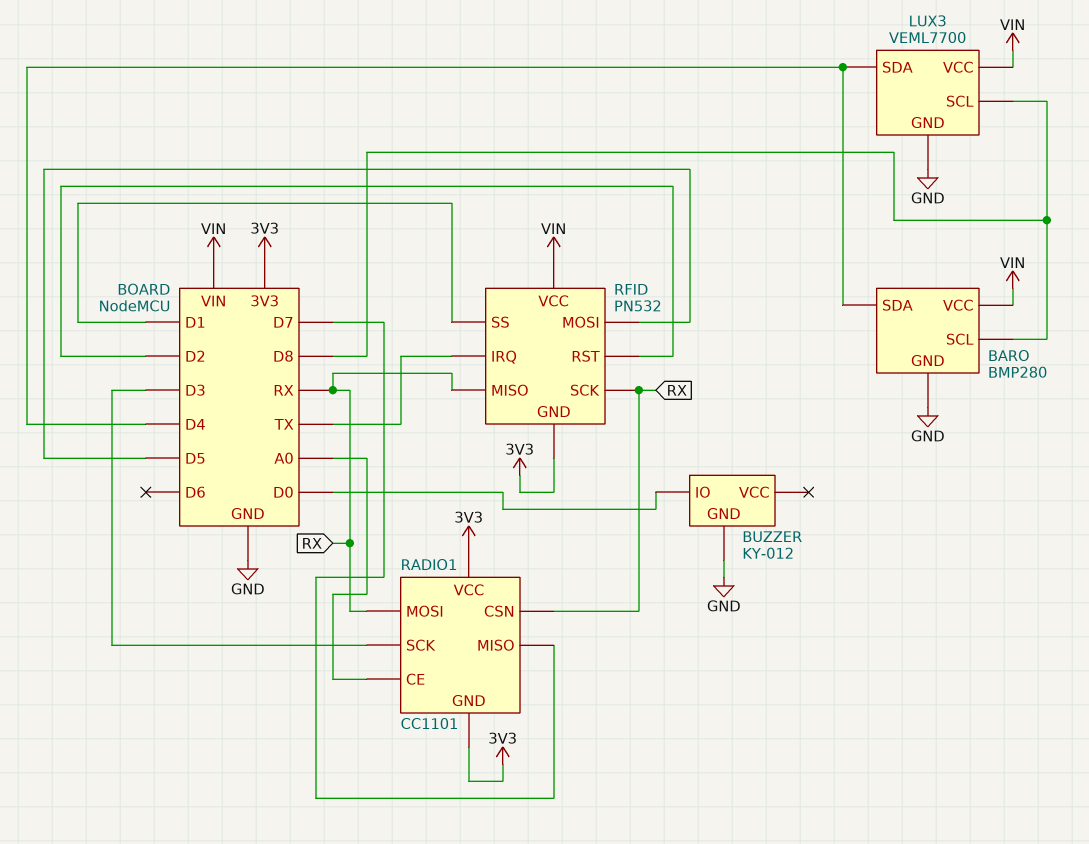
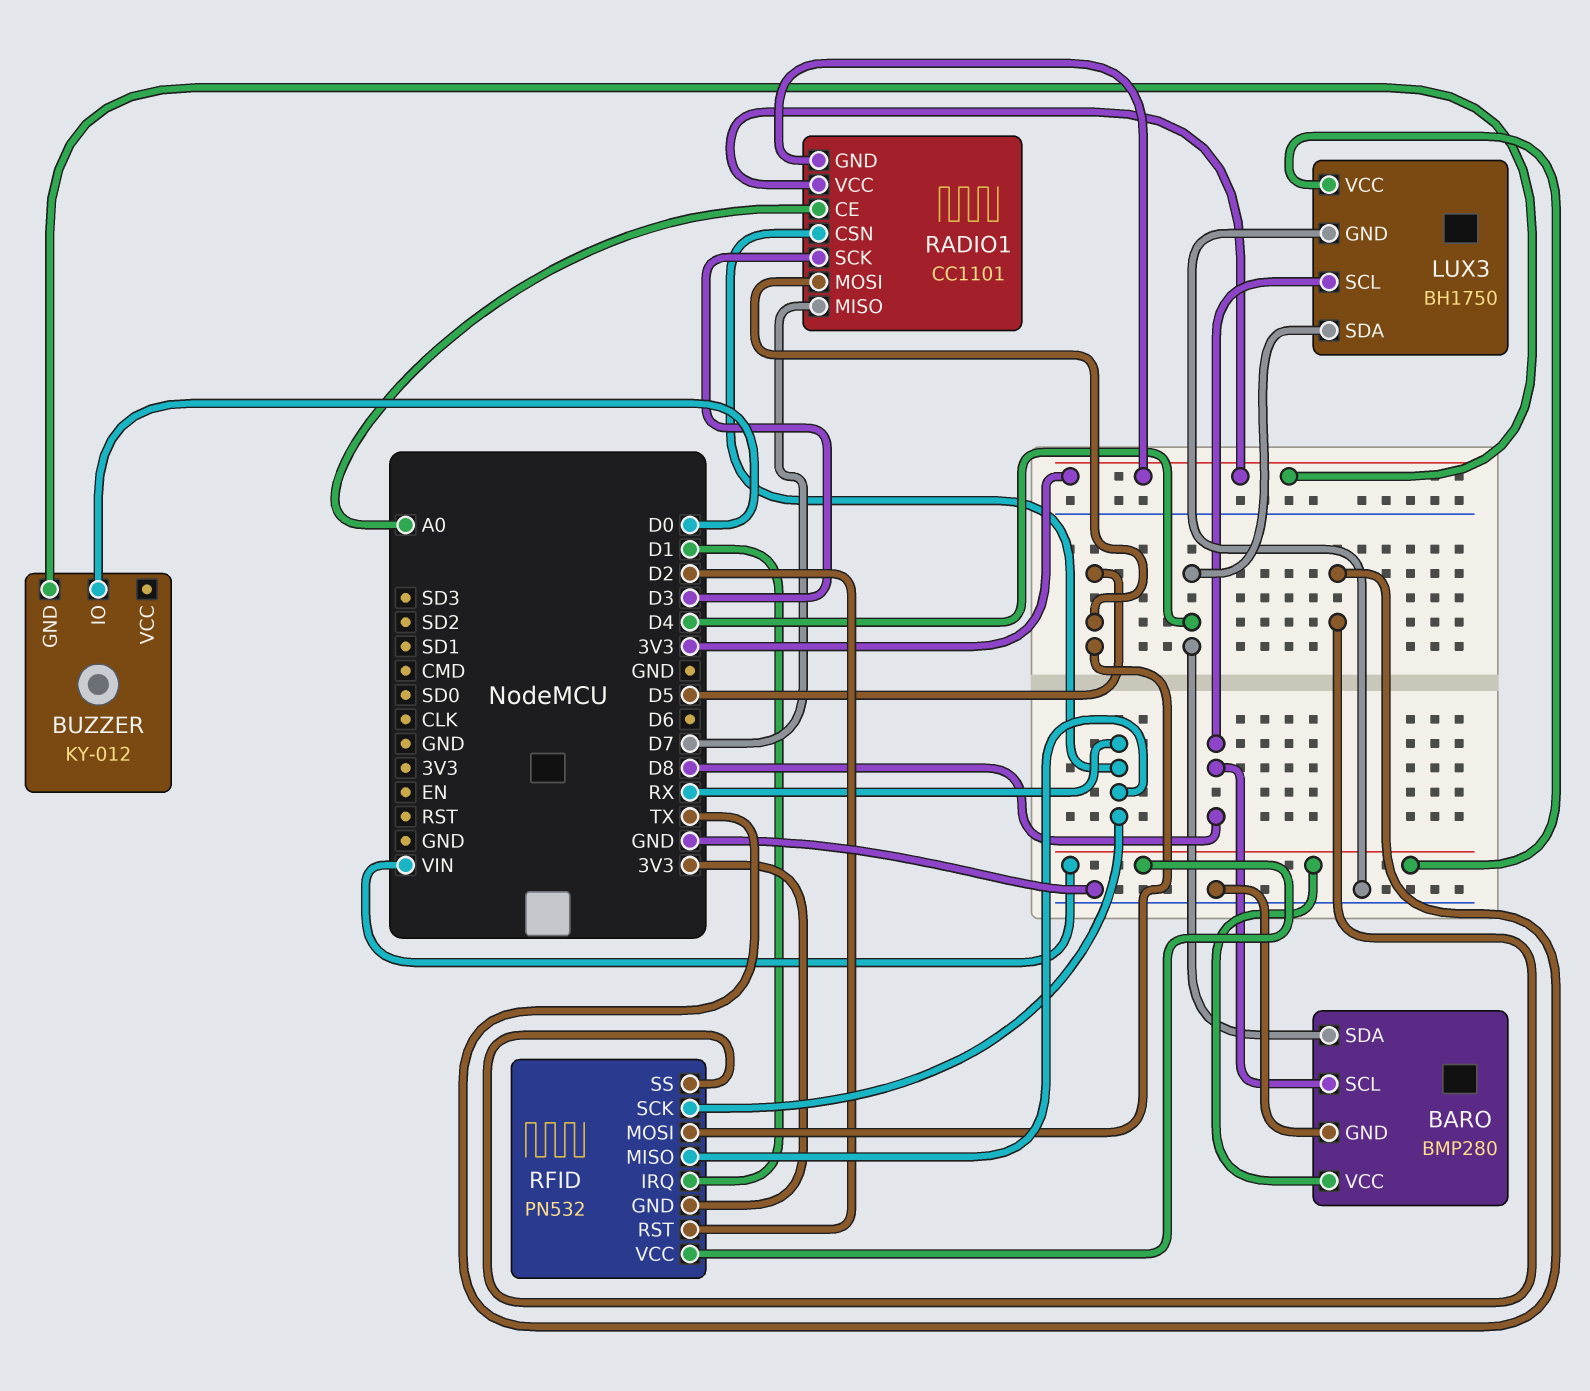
BUZZER pin GND: GND -> 3V3
LUX3: VEML7700 -> BH1750
RADIO1 pin MOSI: RX -> D5
RFID pin IRQ: TX -> D1
RFID pin SS: D1 -> TX

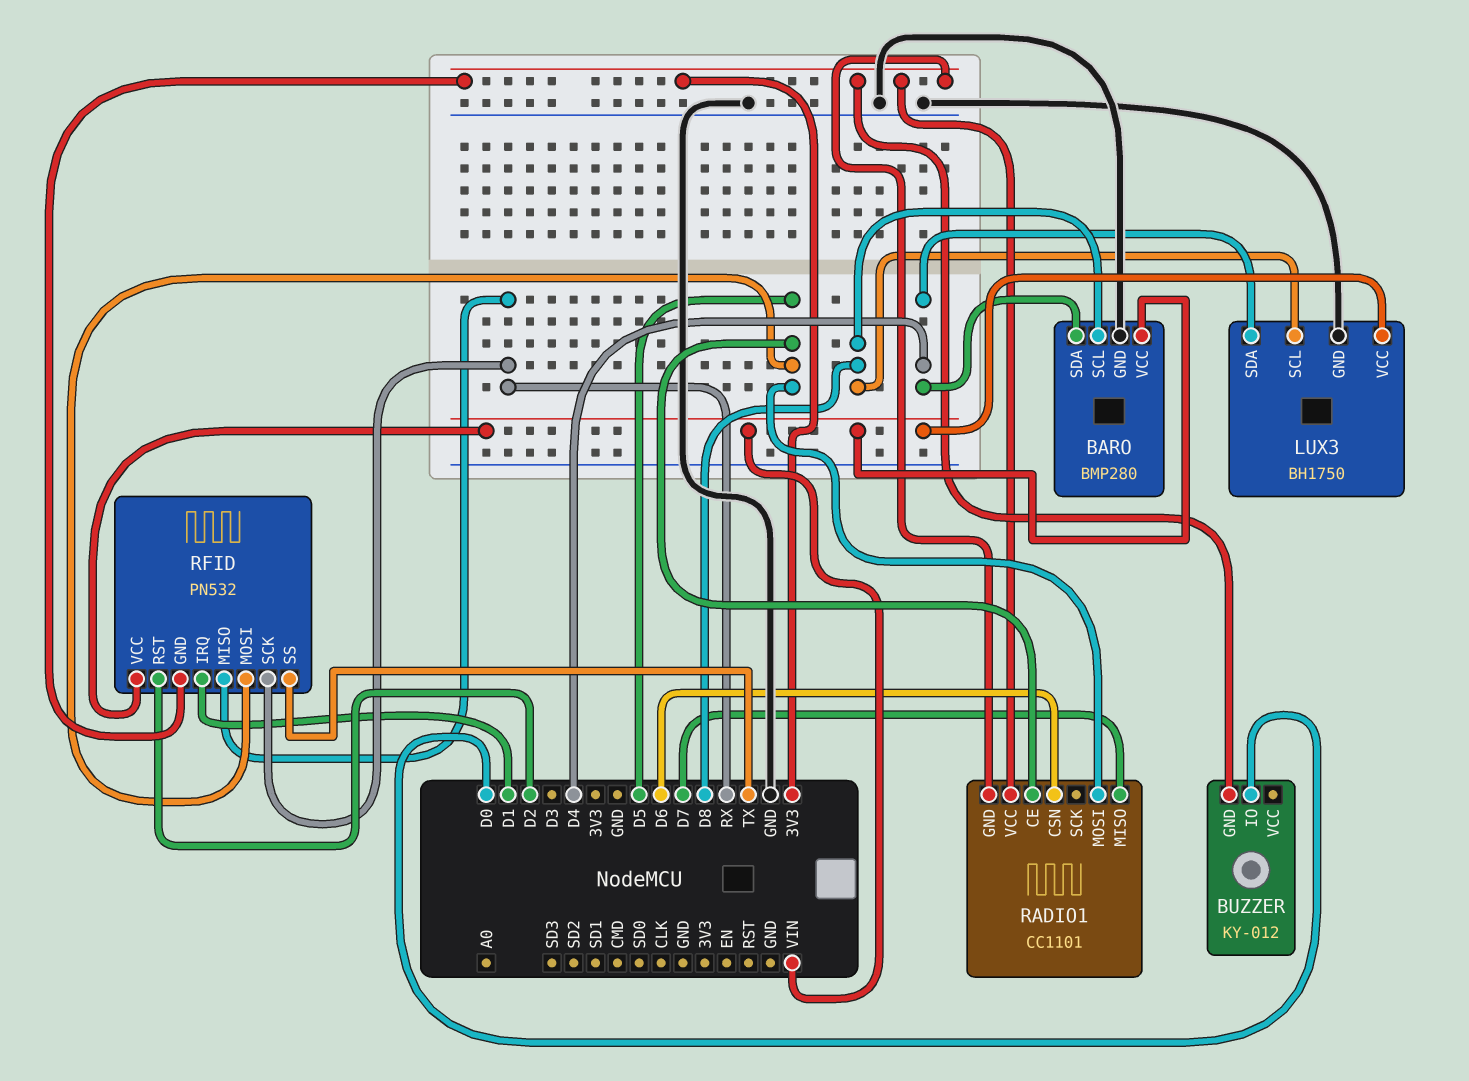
RADIO1 pin CE: A0 -> D5
RADIO1 pin CSN: RX -> D6
RADIO1 pin SCK: D3 -> none

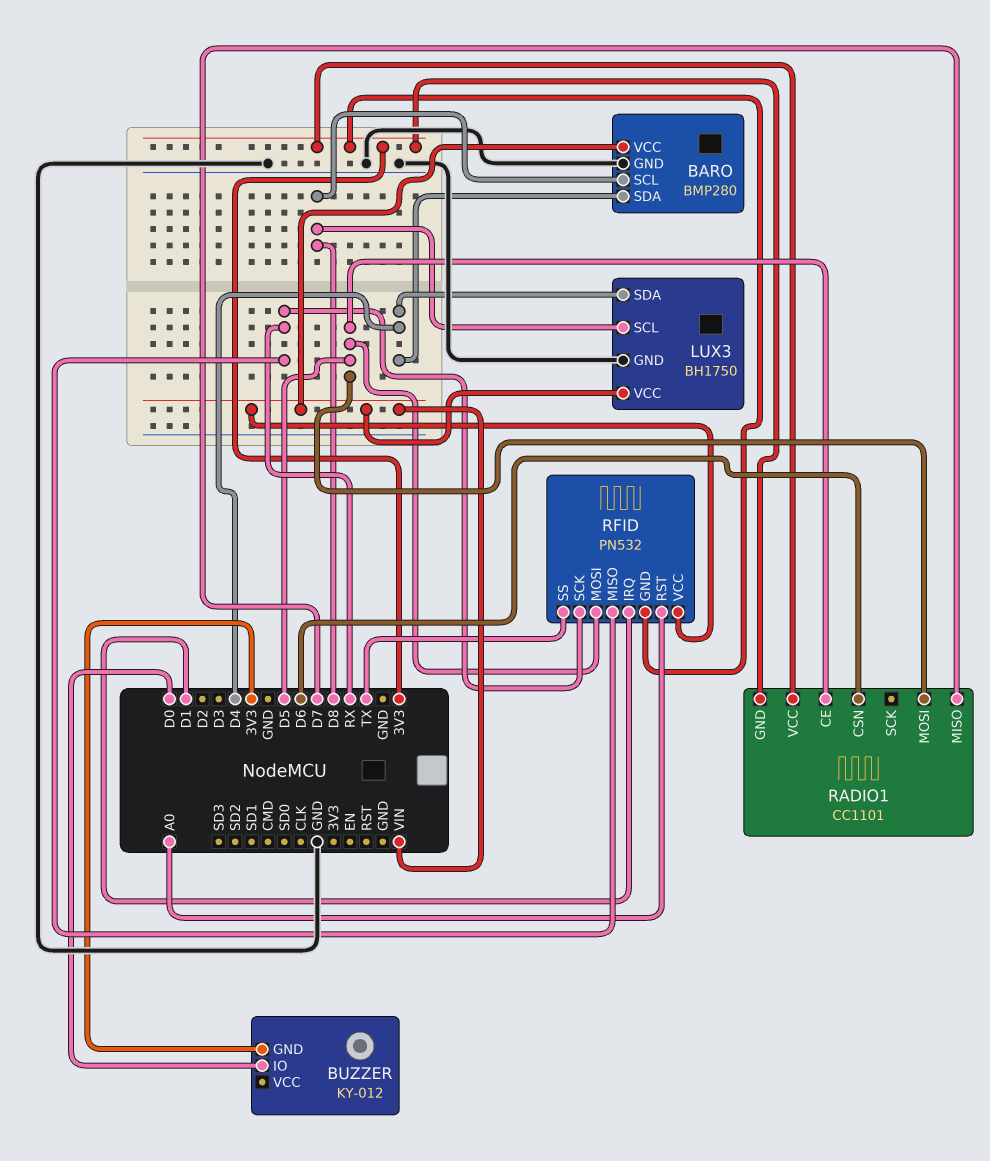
RFID pin RST: D2 -> A0

